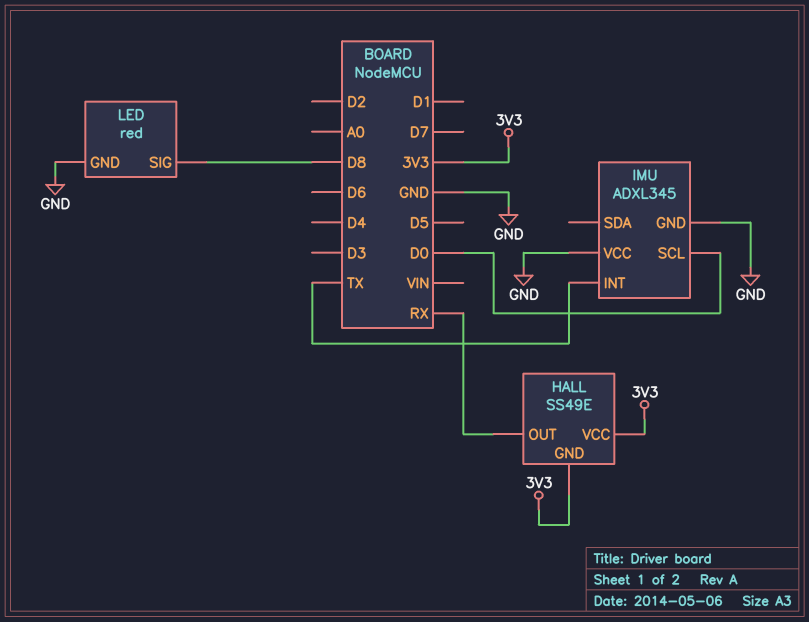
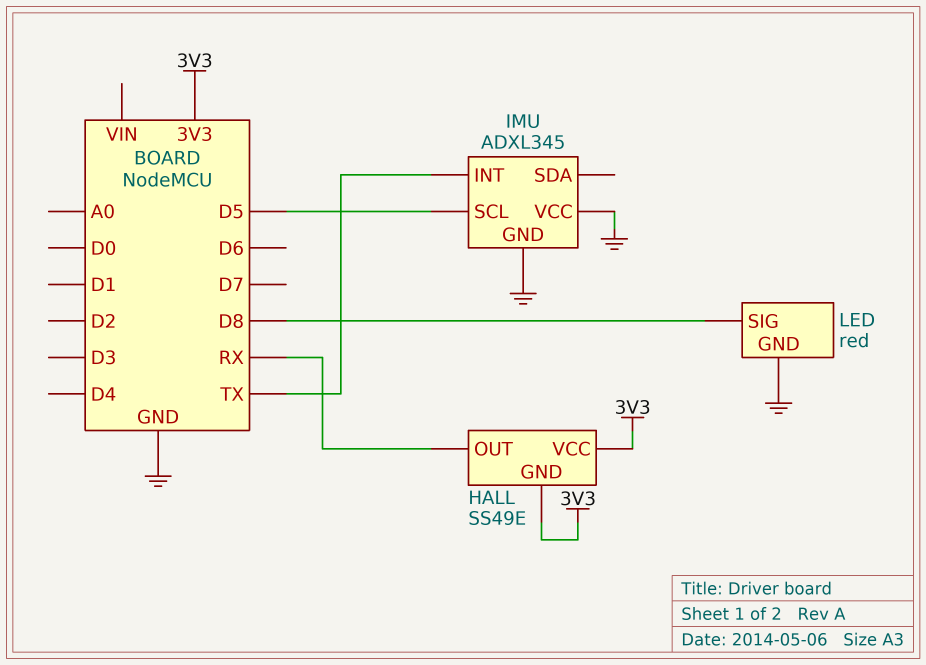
IMU pin SCL: D0 -> D5

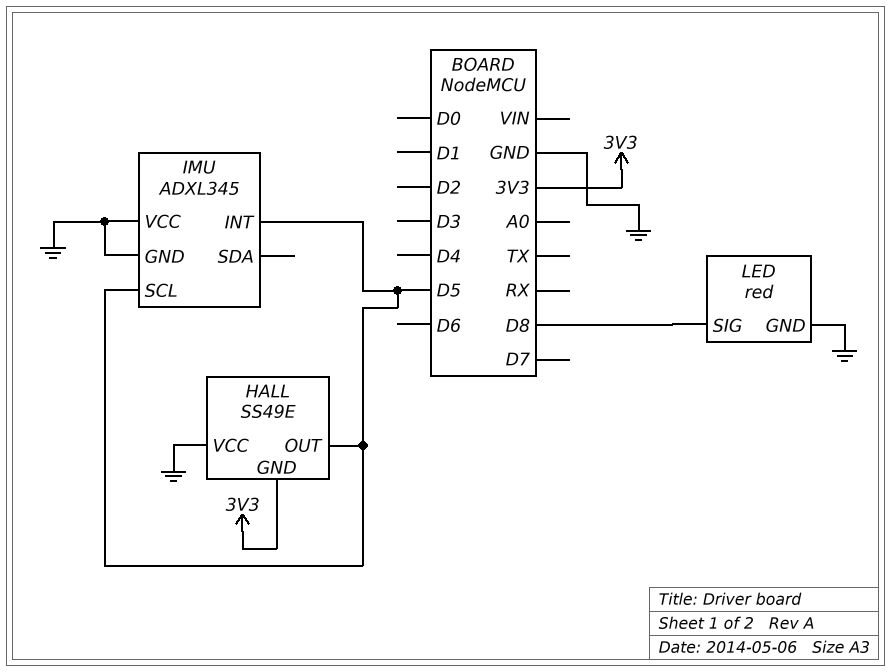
HALL pin OUT: RX -> D5
HALL pin VCC: 3V3 -> GND
IMU pin INT: TX -> D5

